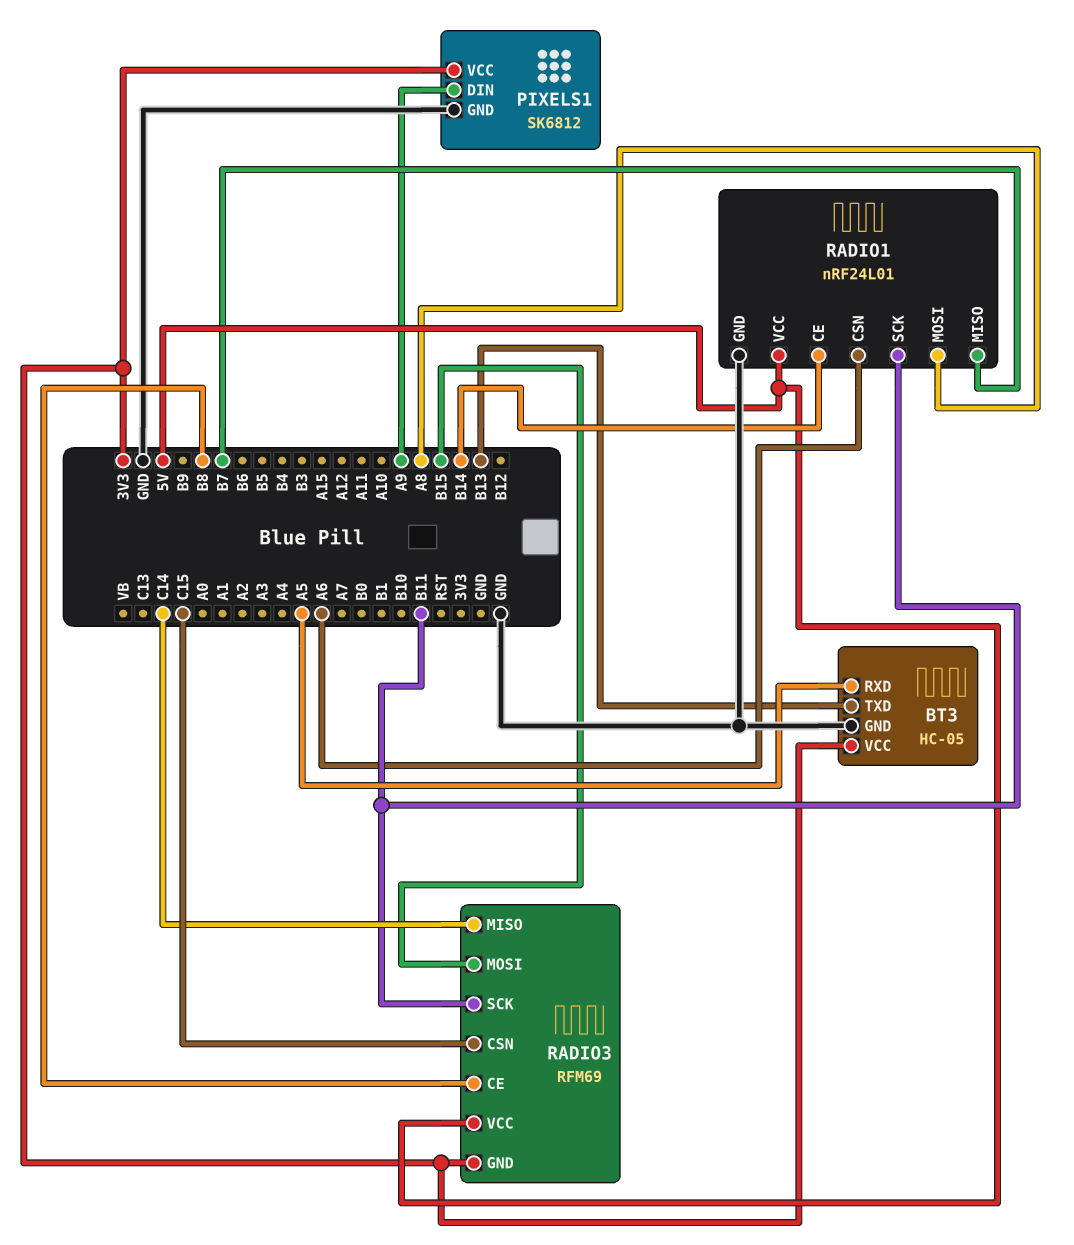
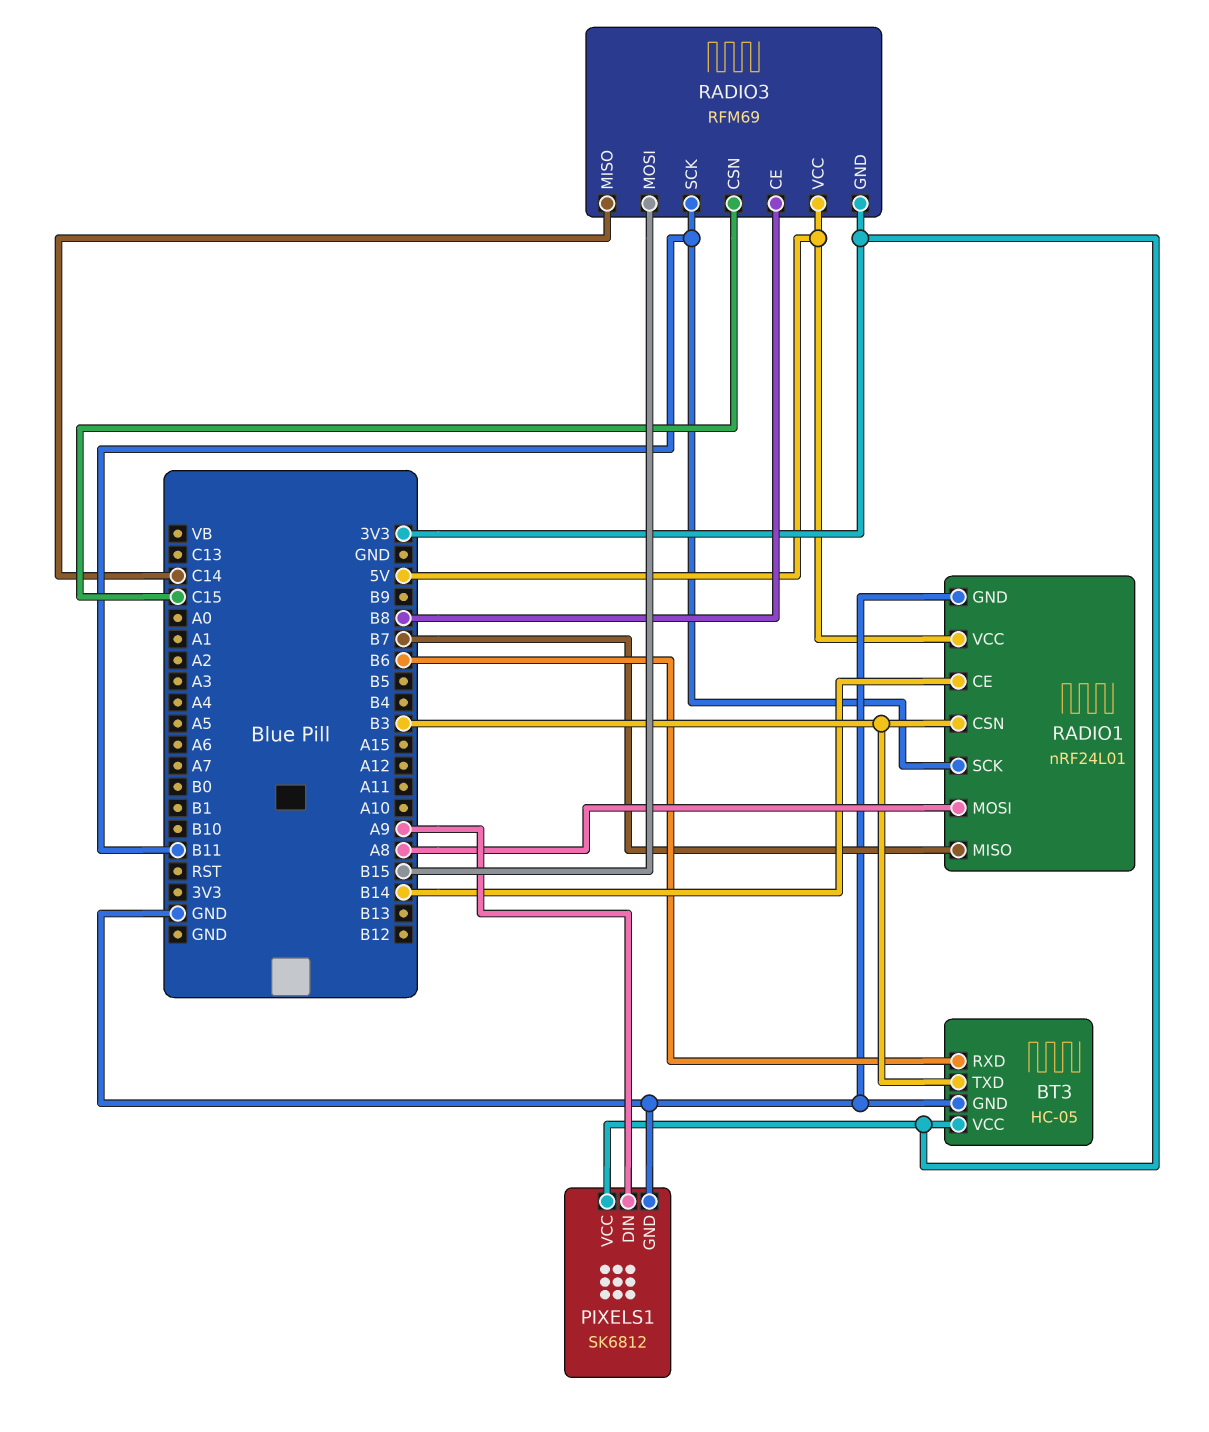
BT3 pin RXD: A5 -> B6
BT3 pin TXD: B13 -> B3
RADIO1 pin CSN: A6 -> B3

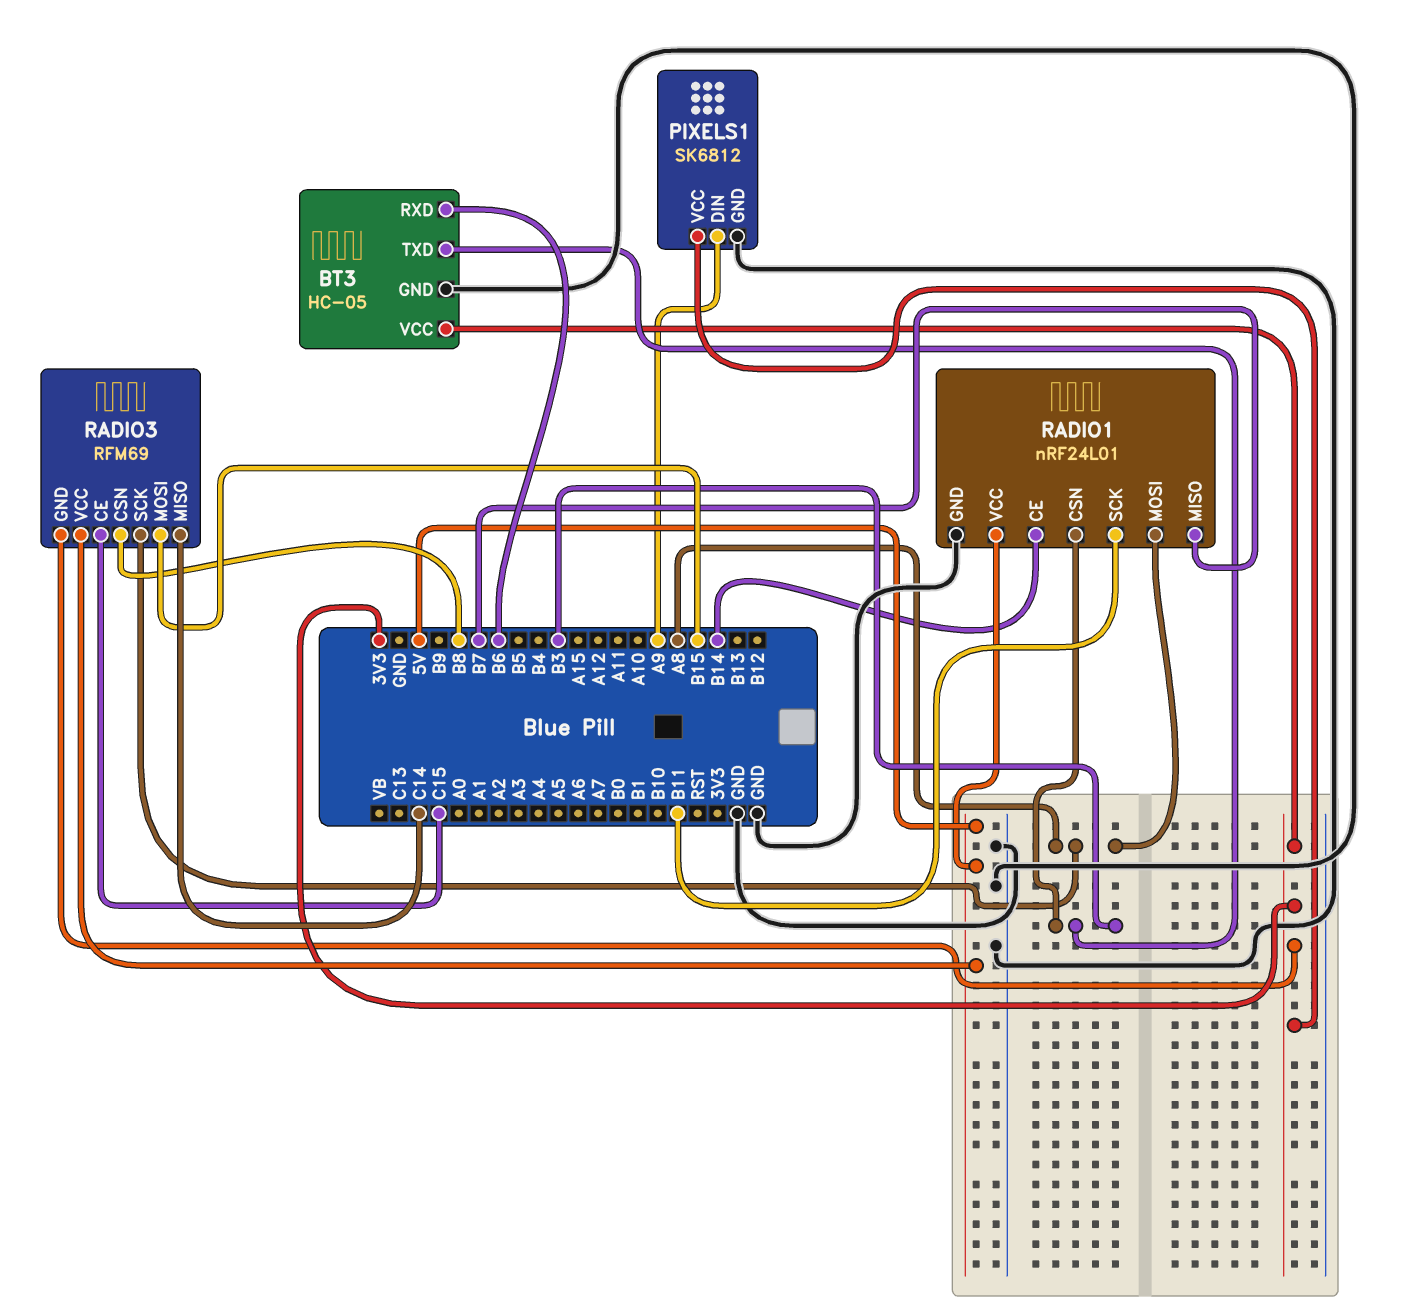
RADIO3 pin CE: B8 -> C15
RADIO3 pin CSN: C15 -> B8
RADIO3 pin SCK: B11 -> A8

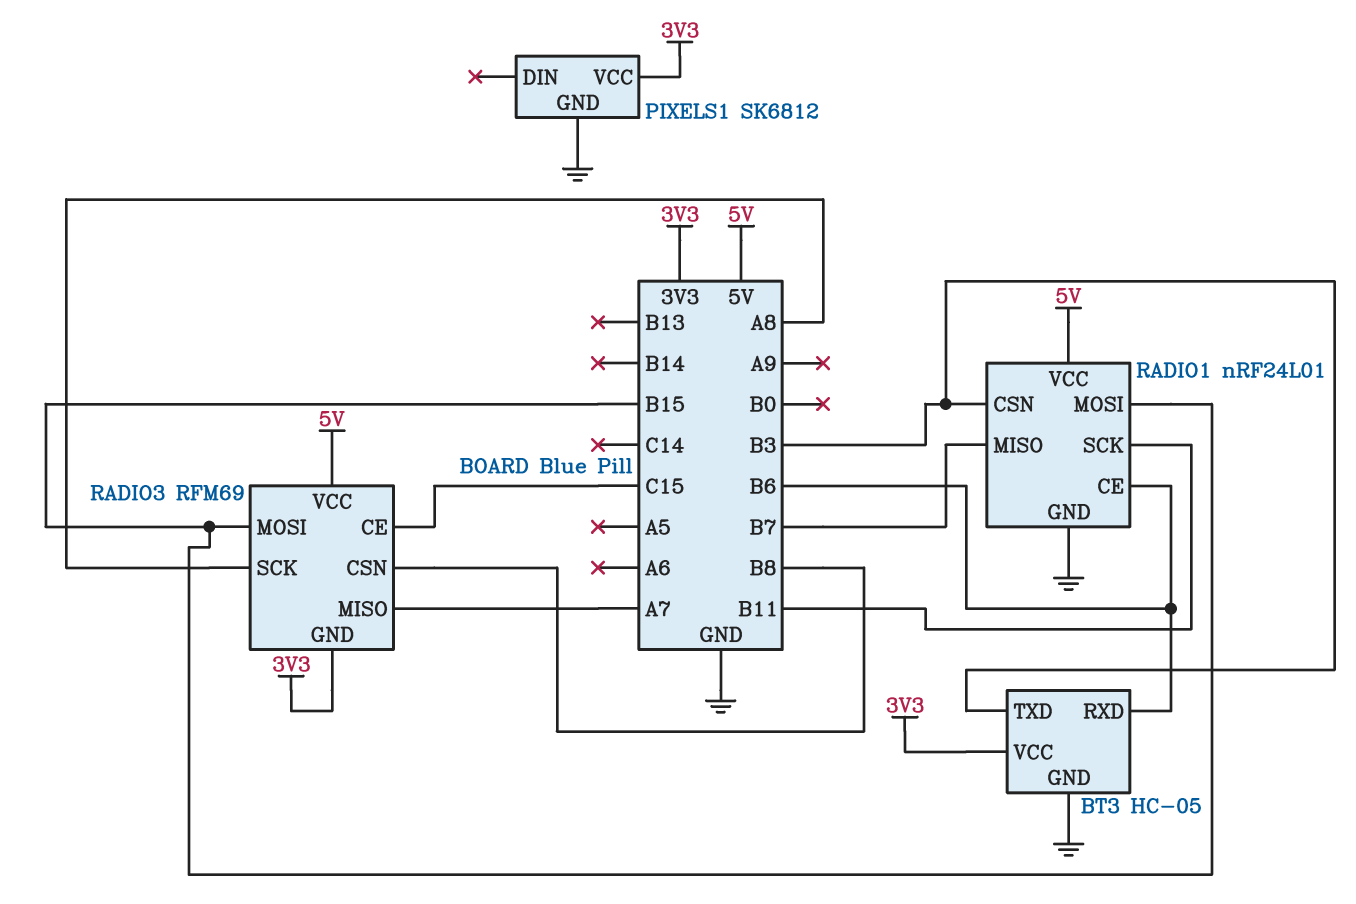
PIXELS1 pin DIN: A9 -> none
RADIO1 pin CE: B14 -> B6
RADIO1 pin MOSI: A8 -> B15
RADIO3 pin MISO: C14 -> A7

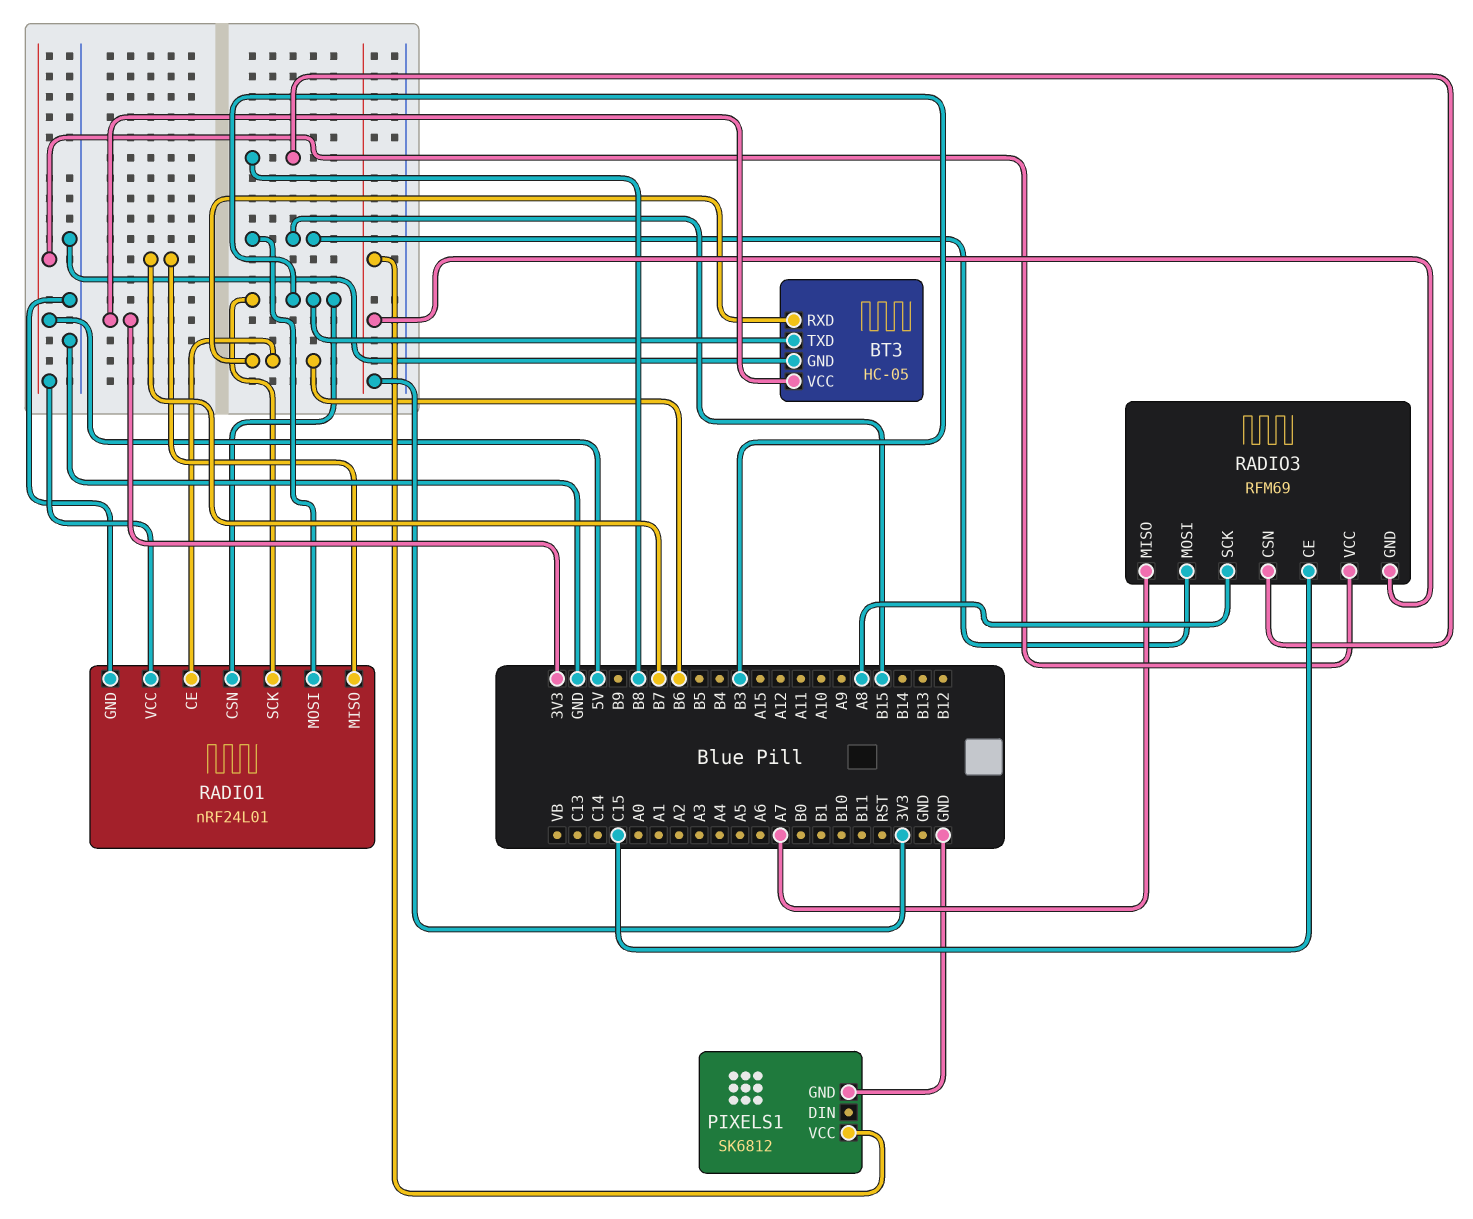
RADIO1 pin SCK: B11 -> B3

